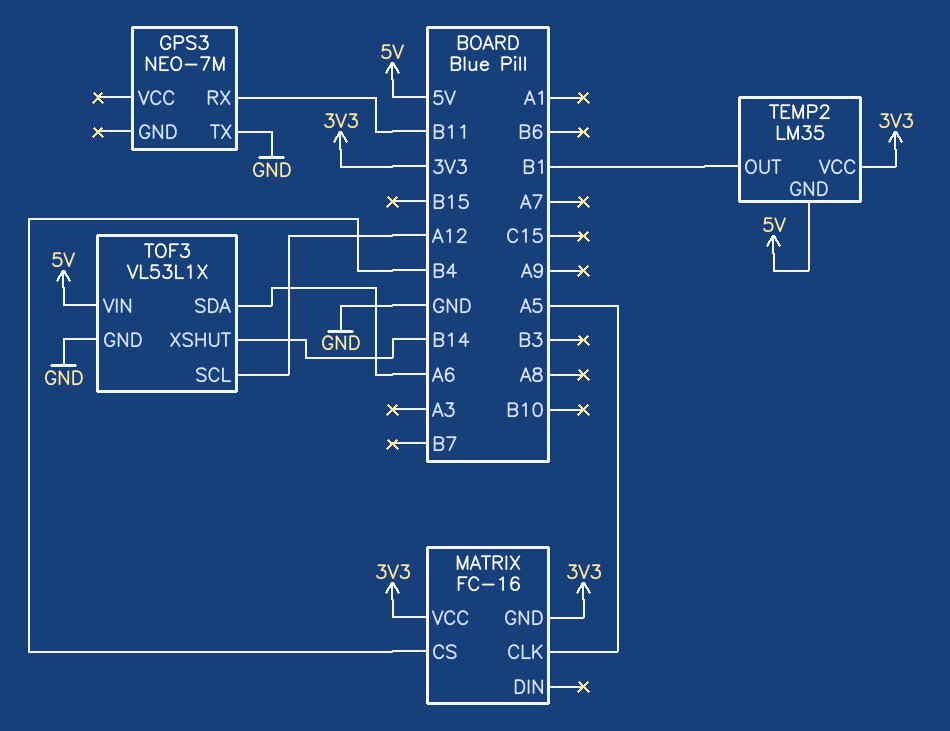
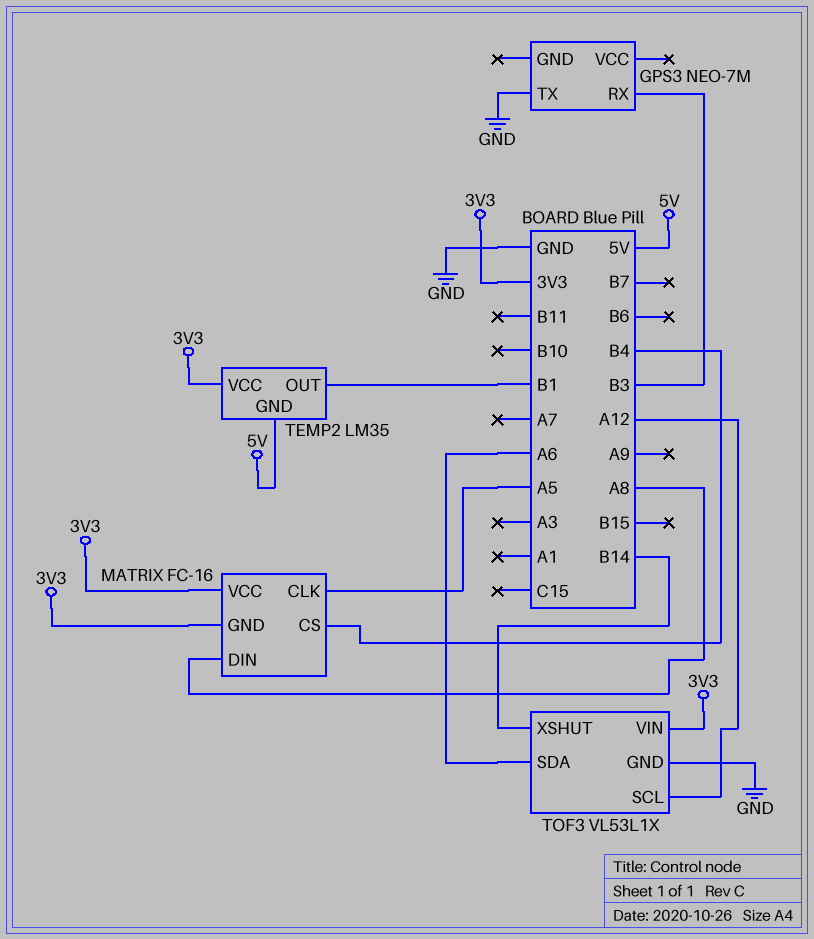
GPS3 pin RX: B11 -> B3
MATRIX pin DIN: none -> A8
TOF3 pin VIN: 5V -> 3V3

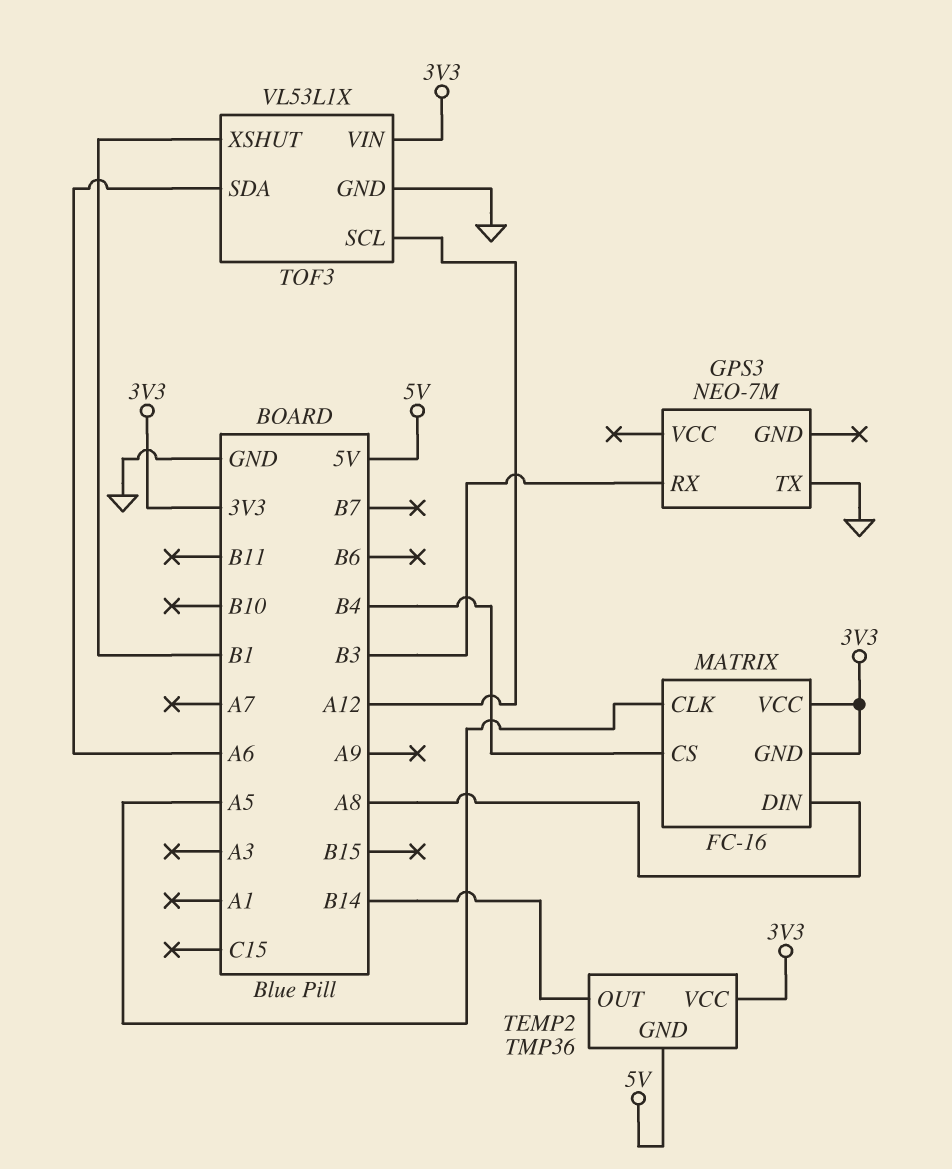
TEMP2: LM35 -> TMP36
TEMP2 pin OUT: B1 -> B14
TOF3 pin XSHUT: B14 -> B1

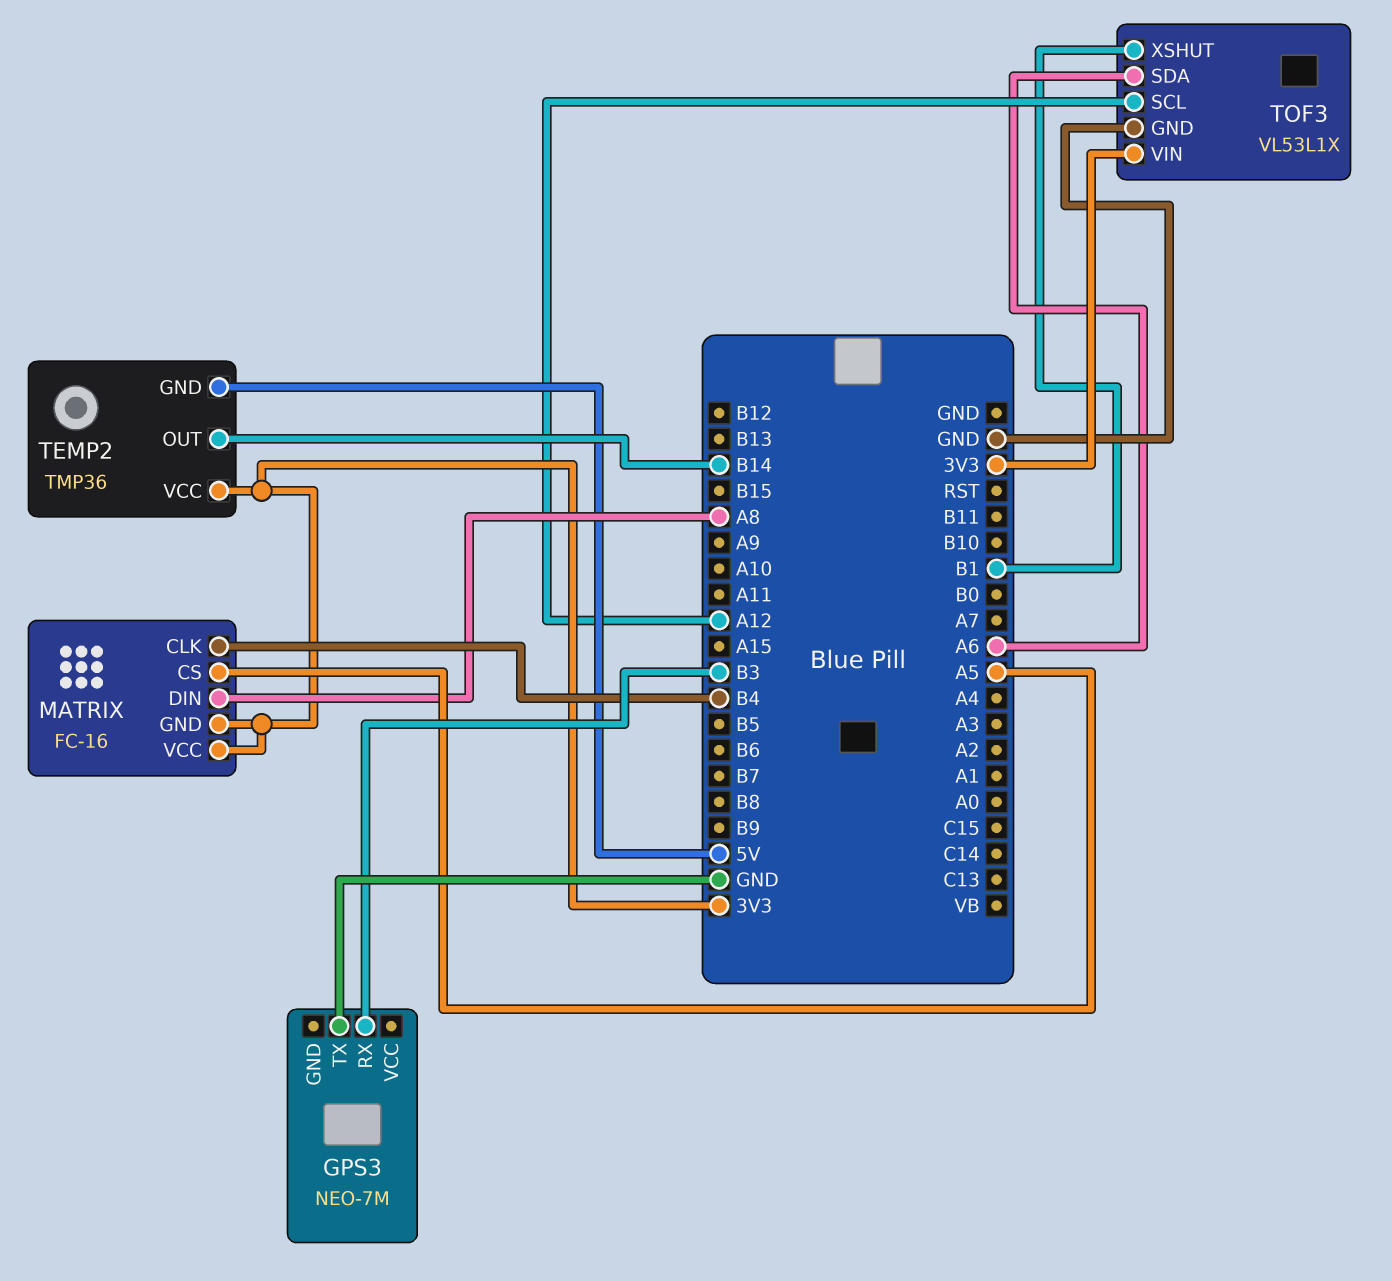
MATRIX pin CLK: A5 -> B4
MATRIX pin CS: B4 -> A5

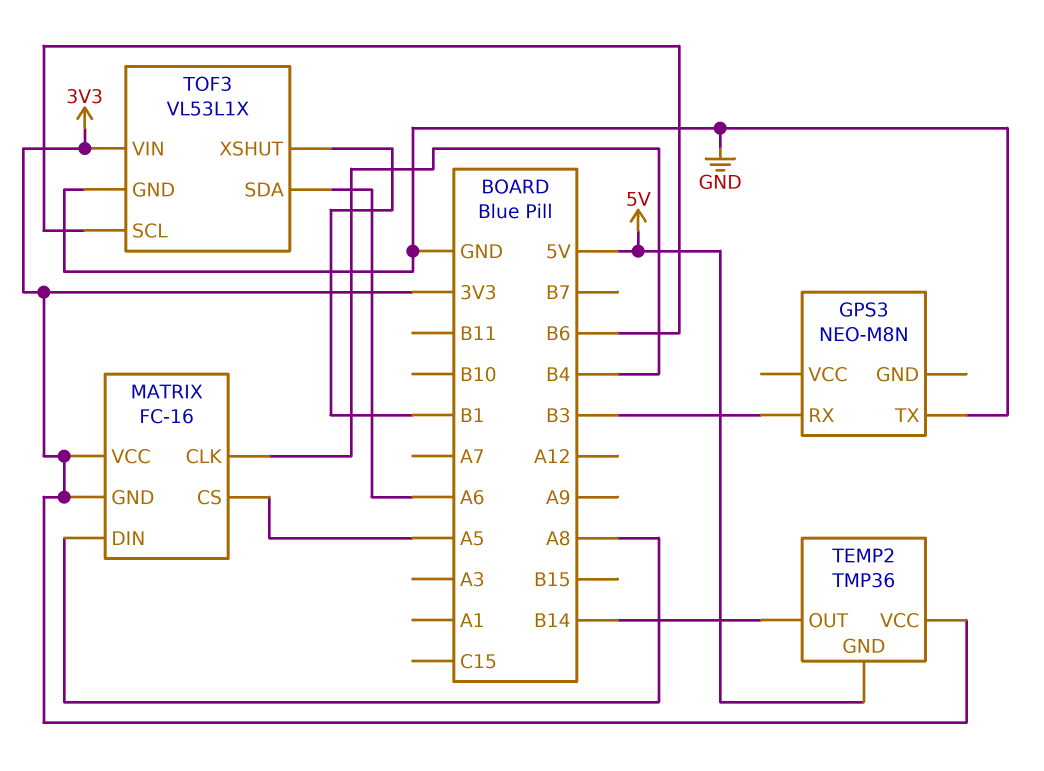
GPS3: NEO-7M -> NEO-M8N
TOF3 pin SCL: A12 -> B6

